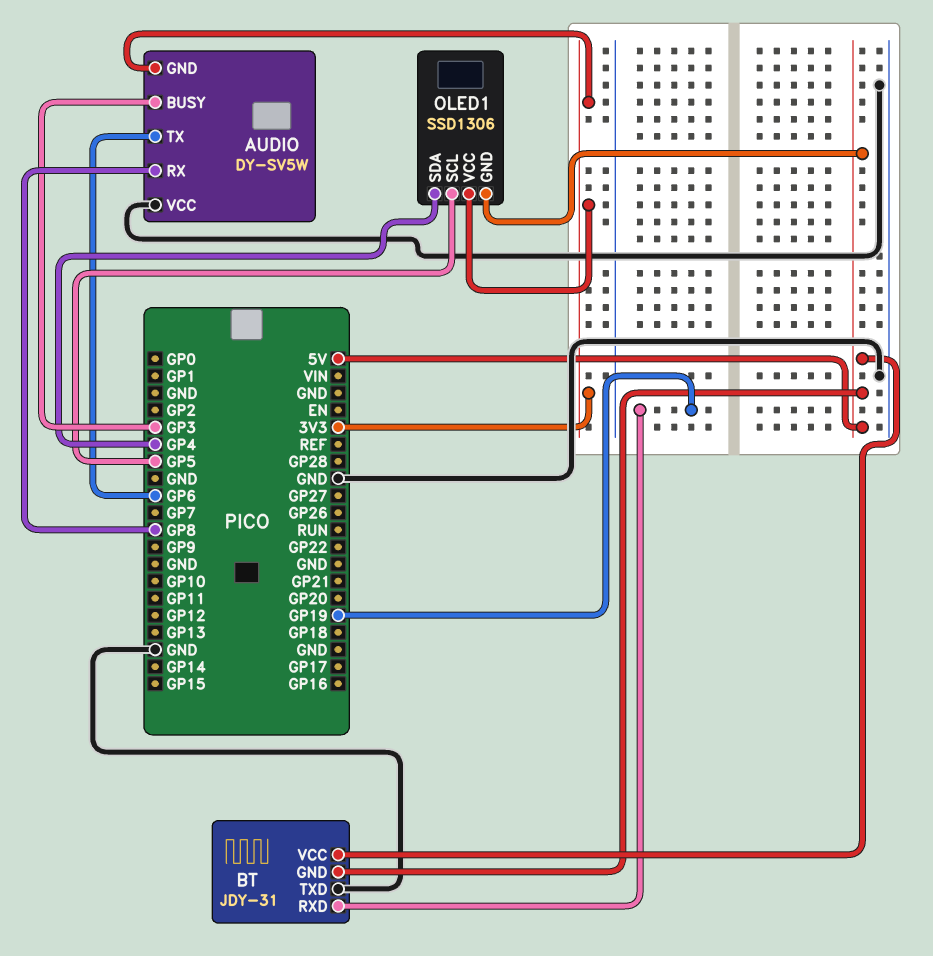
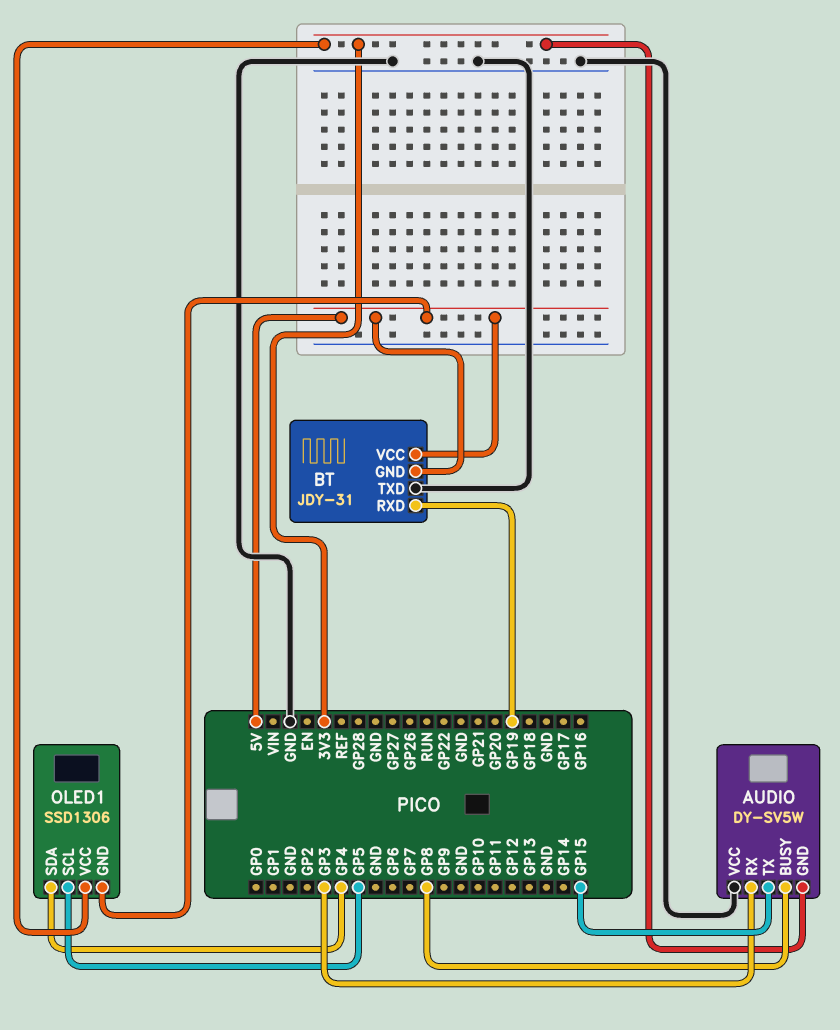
AUDIO pin BUSY: GP3 -> GP8
AUDIO pin RX: GP8 -> GP3
AUDIO pin TX: GP6 -> GP15

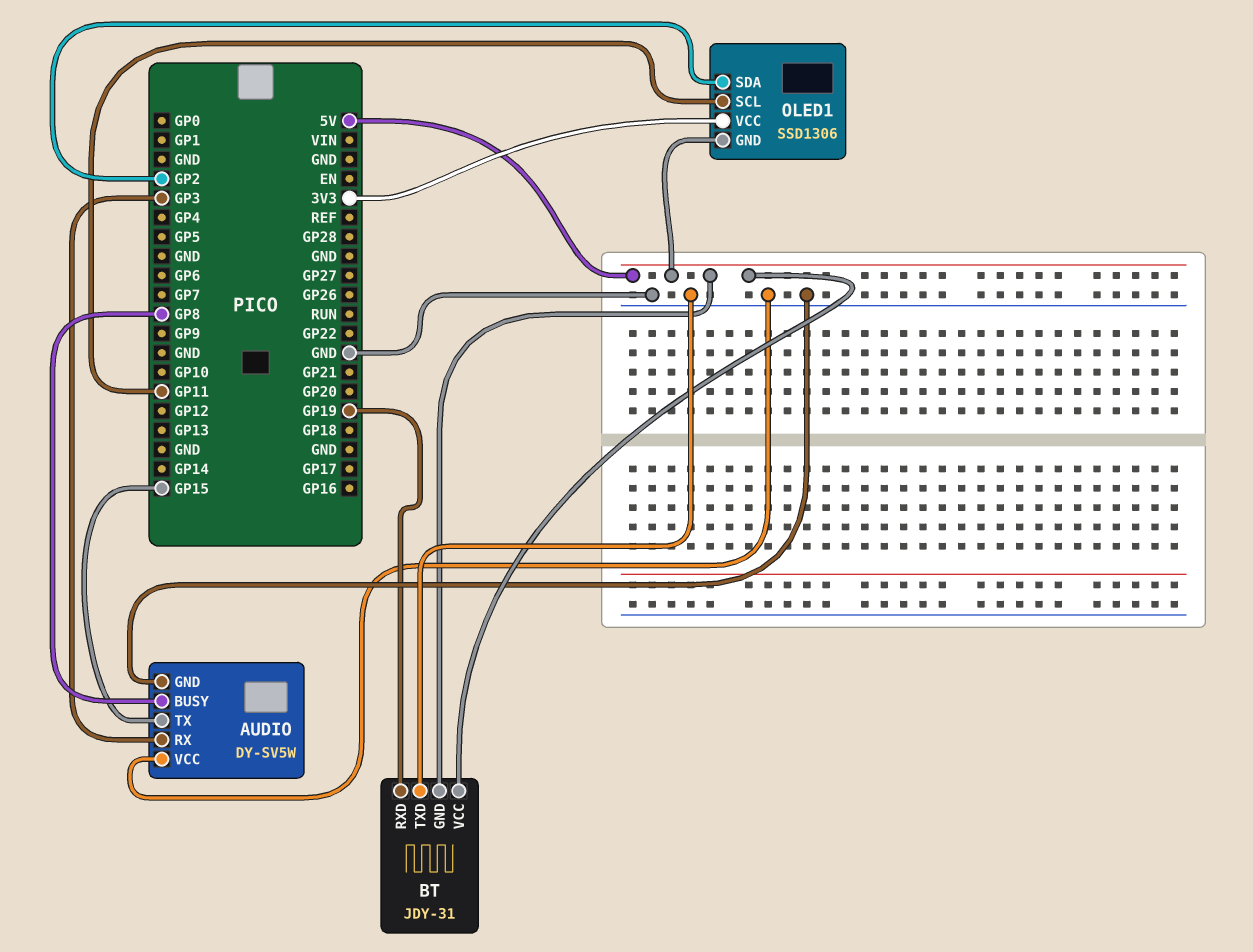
AUDIO pin GND: 3V3 -> GND
OLED1 pin SCL: GP5 -> GP11
OLED1 pin SDA: GP4 -> GP2

